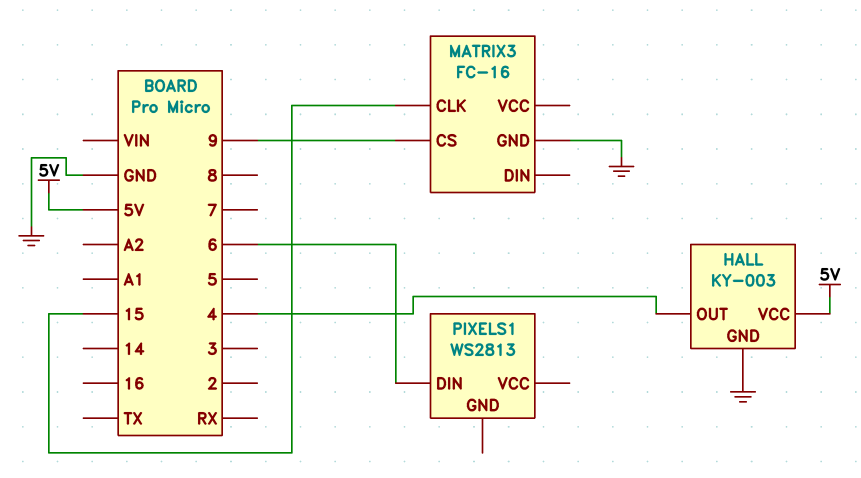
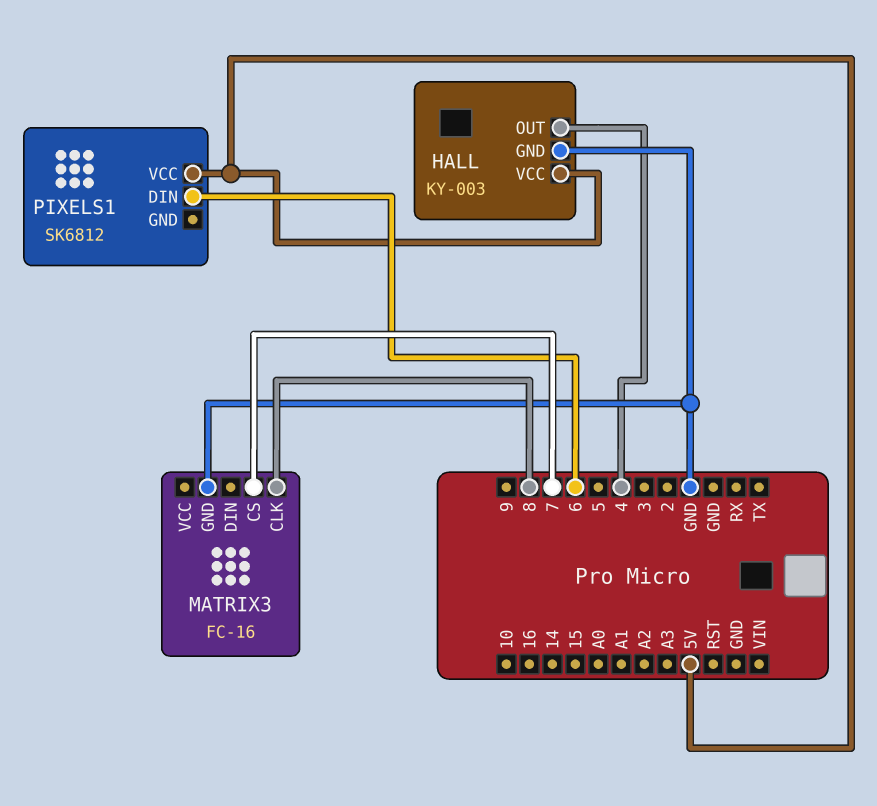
MATRIX3 pin CLK: 15 -> 8
MATRIX3 pin CS: 9 -> 7
PIXELS1: WS2813 -> SK6812
PIXELS1 pin VCC: none -> 5V

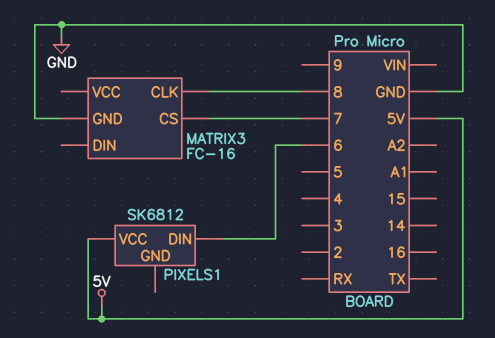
HALL: KY-003 -> none
HALL pin GND: GND -> none
HALL pin OUT: 4 -> none
HALL pin VCC: 5V -> none

